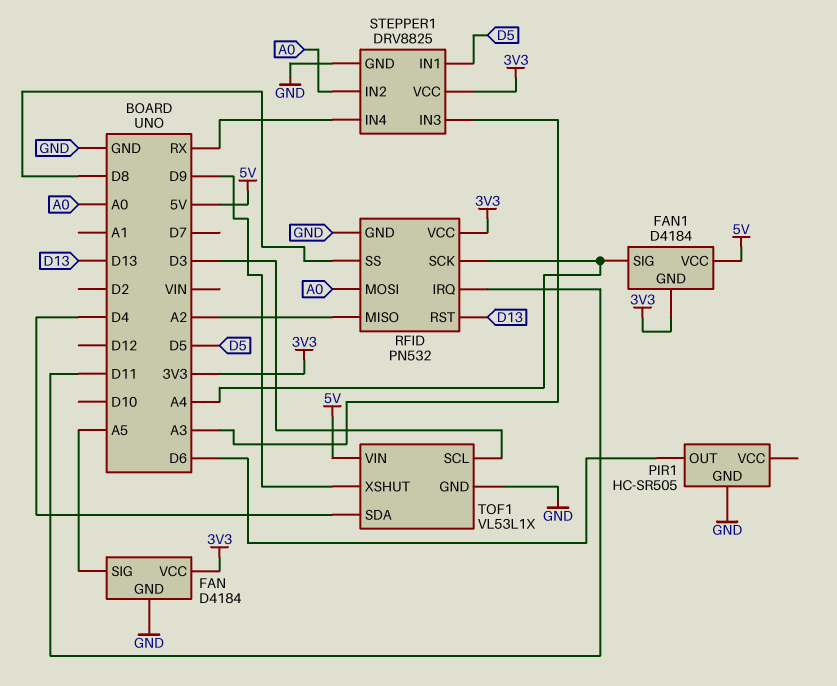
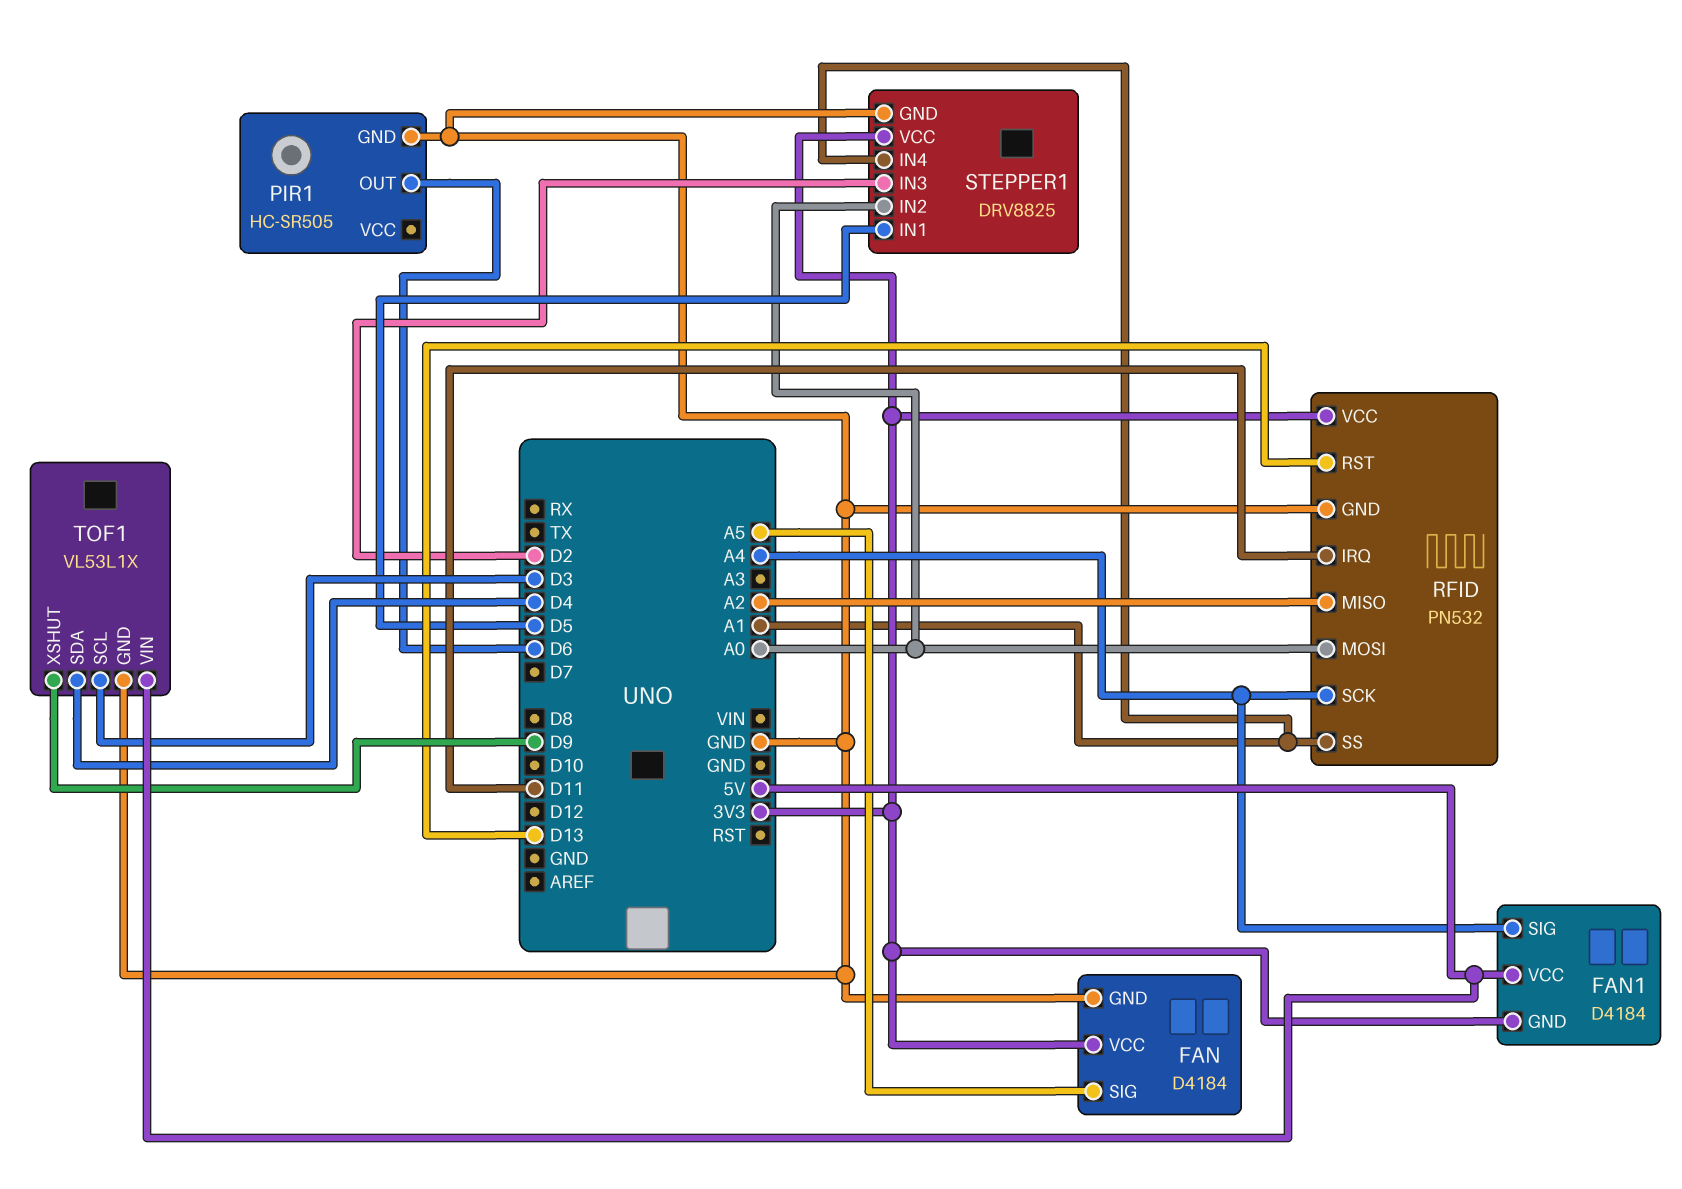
RFID pin SS: D8 -> A1
STEPPER1 pin IN3: A3 -> D2
STEPPER1 pin IN4: RX -> A1

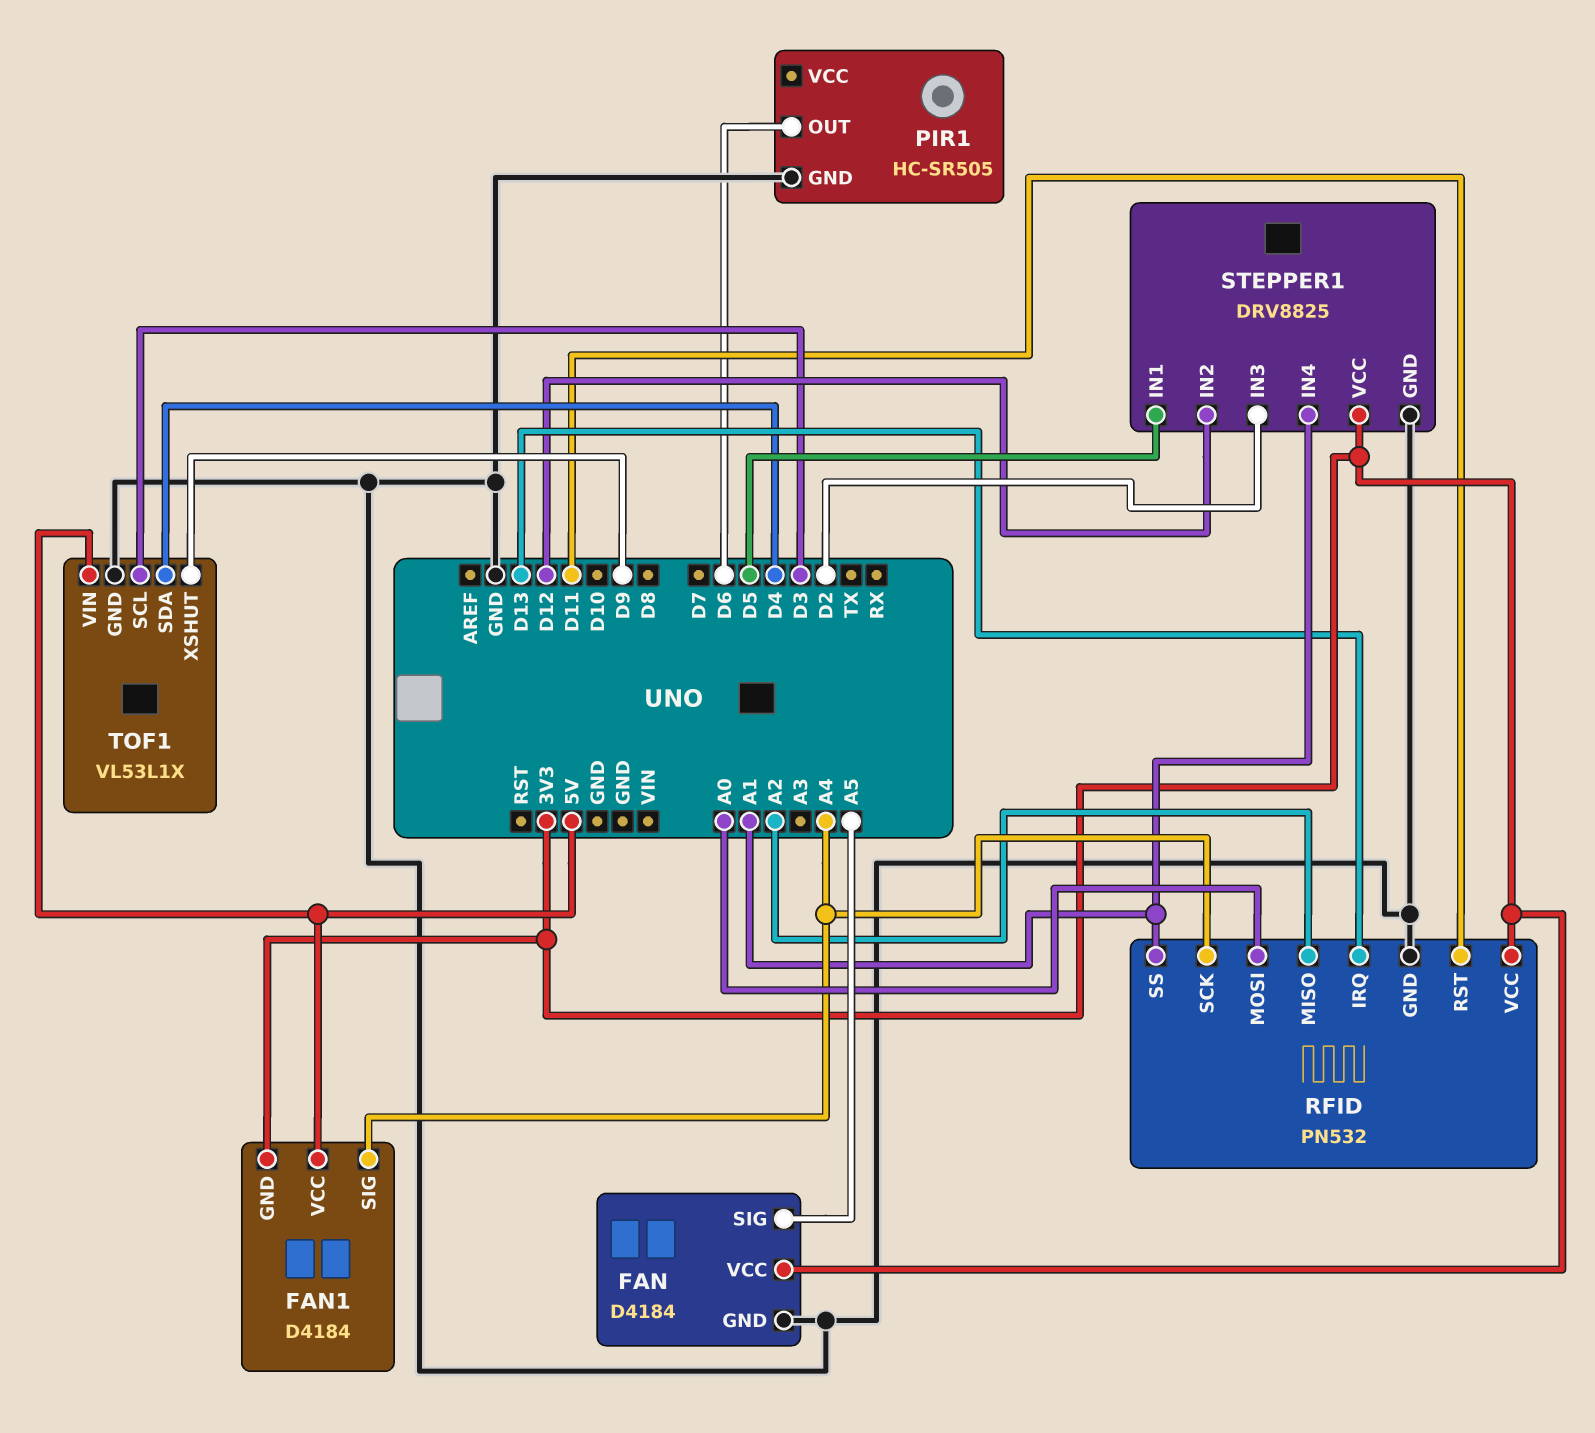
RFID pin IRQ: D11 -> D13
RFID pin RST: D13 -> D11
STEPPER1 pin IN2: A0 -> D12

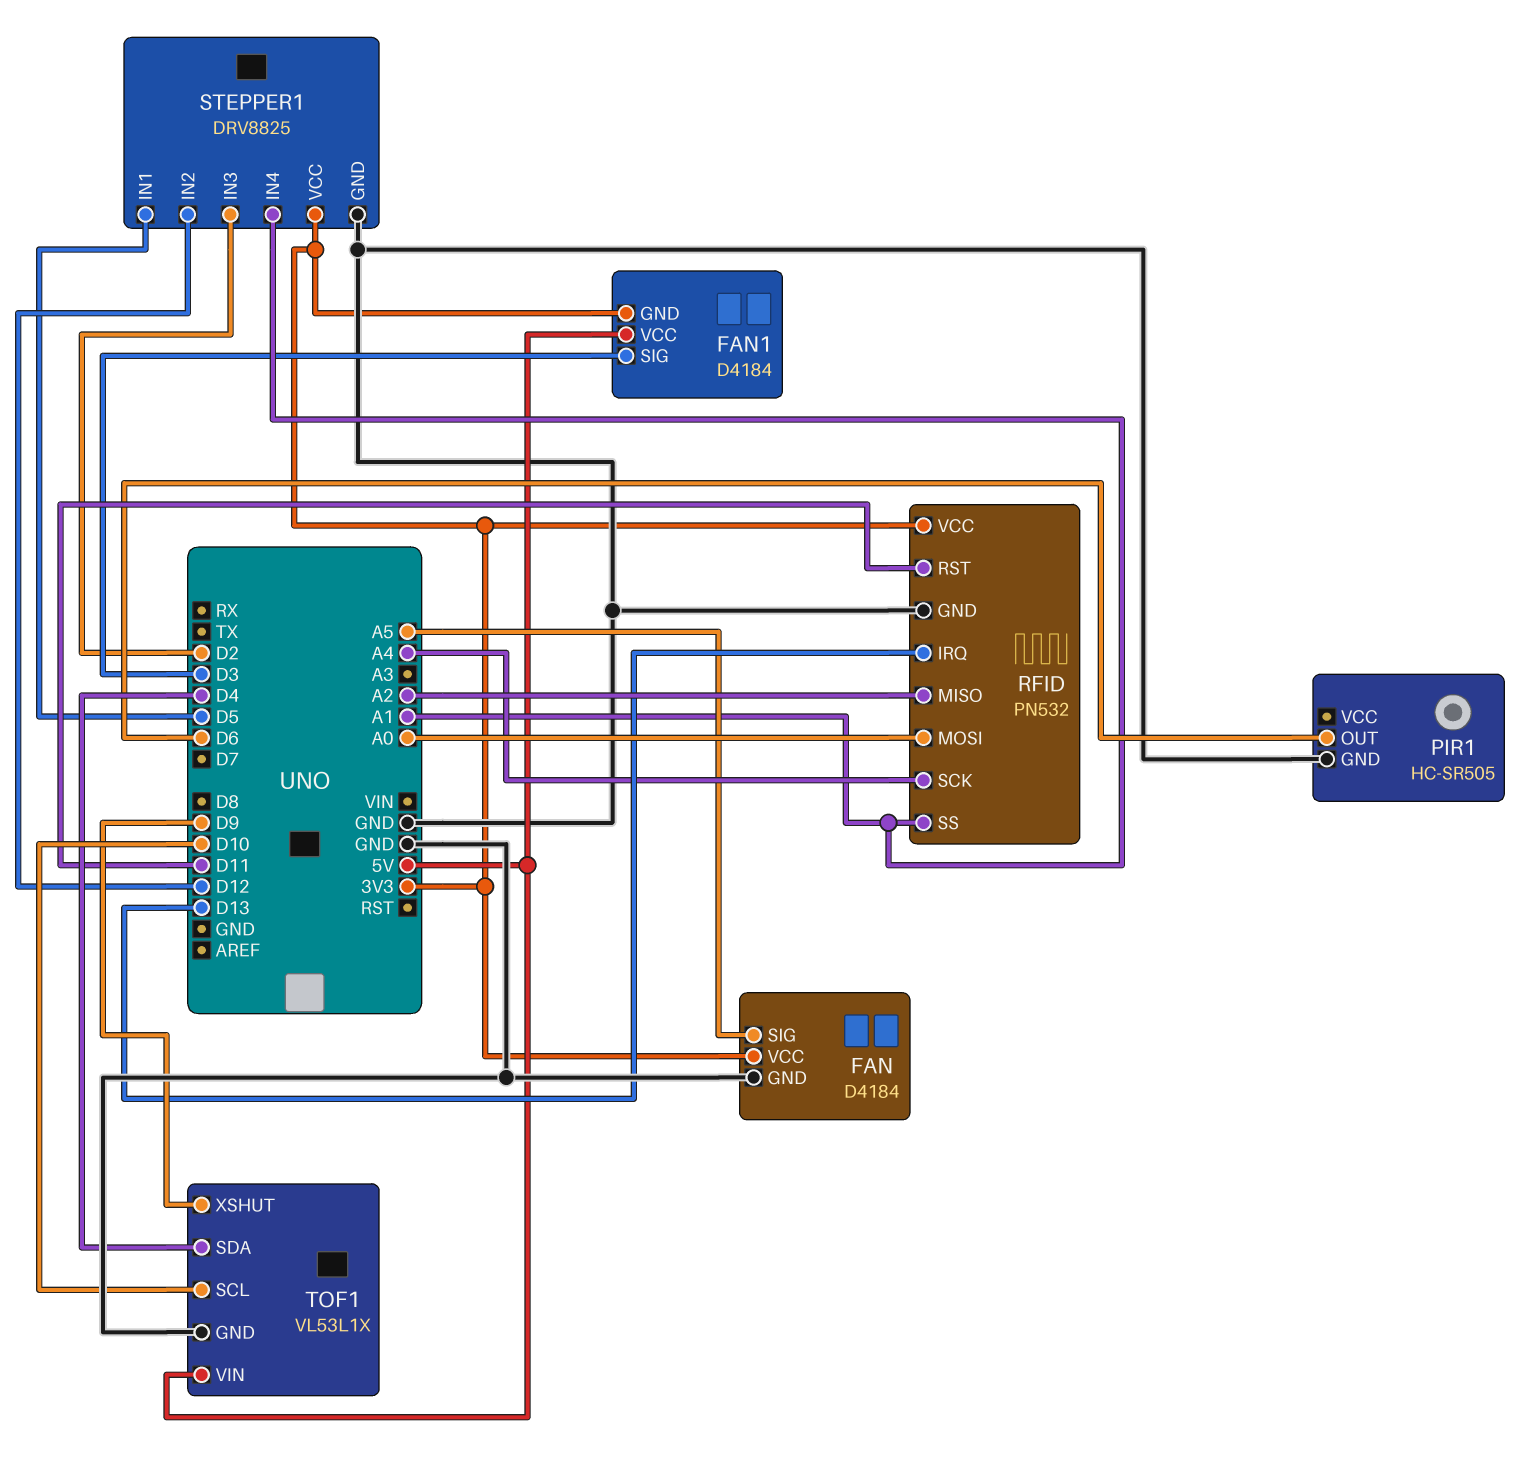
FAN1 pin SIG: A4 -> D3
TOF1 pin SCL: D3 -> D10

